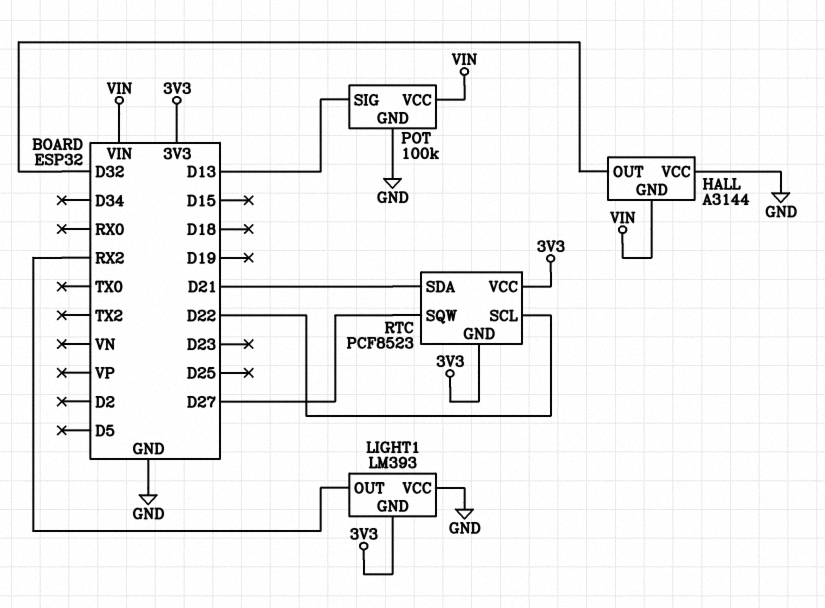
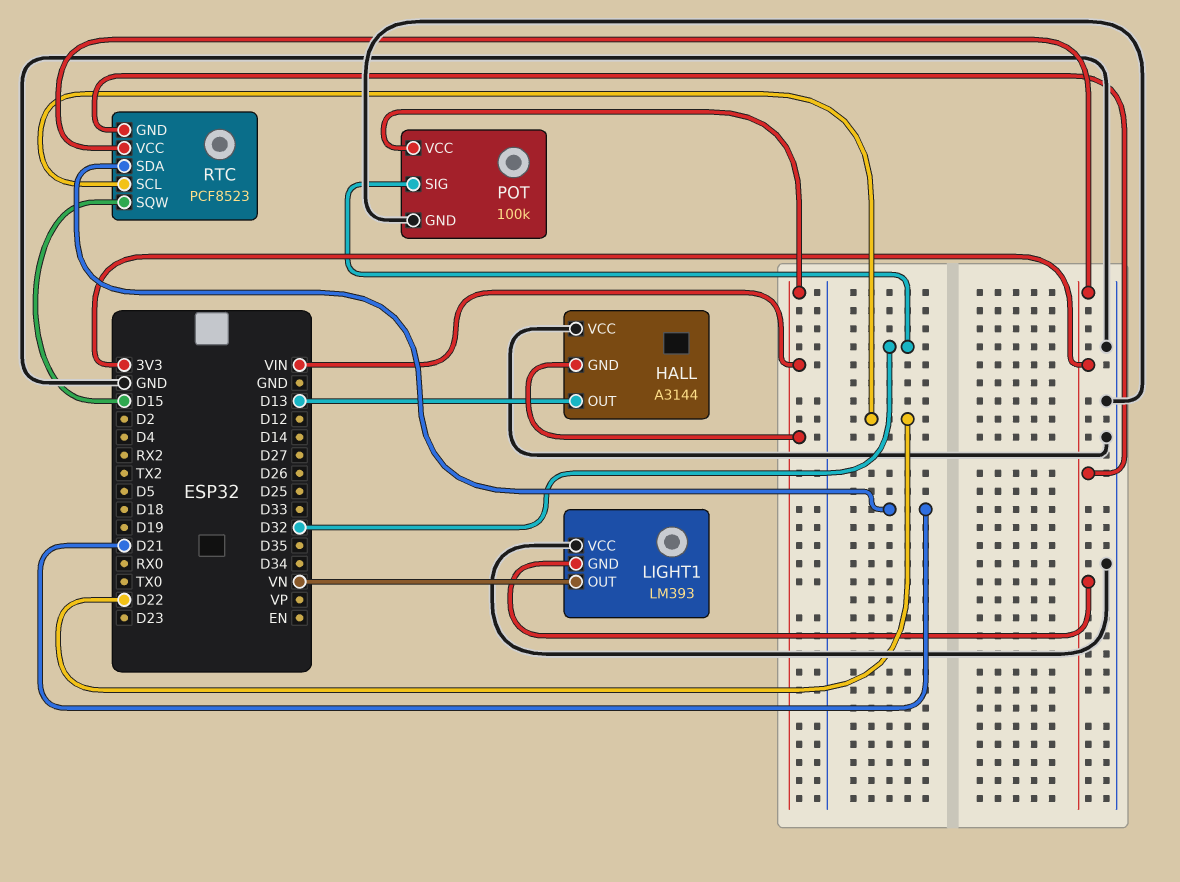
HALL pin OUT: D32 -> D13
LIGHT1 pin OUT: RX2 -> VN
POT pin SIG: D13 -> D32
RTC pin SQW: D27 -> D15

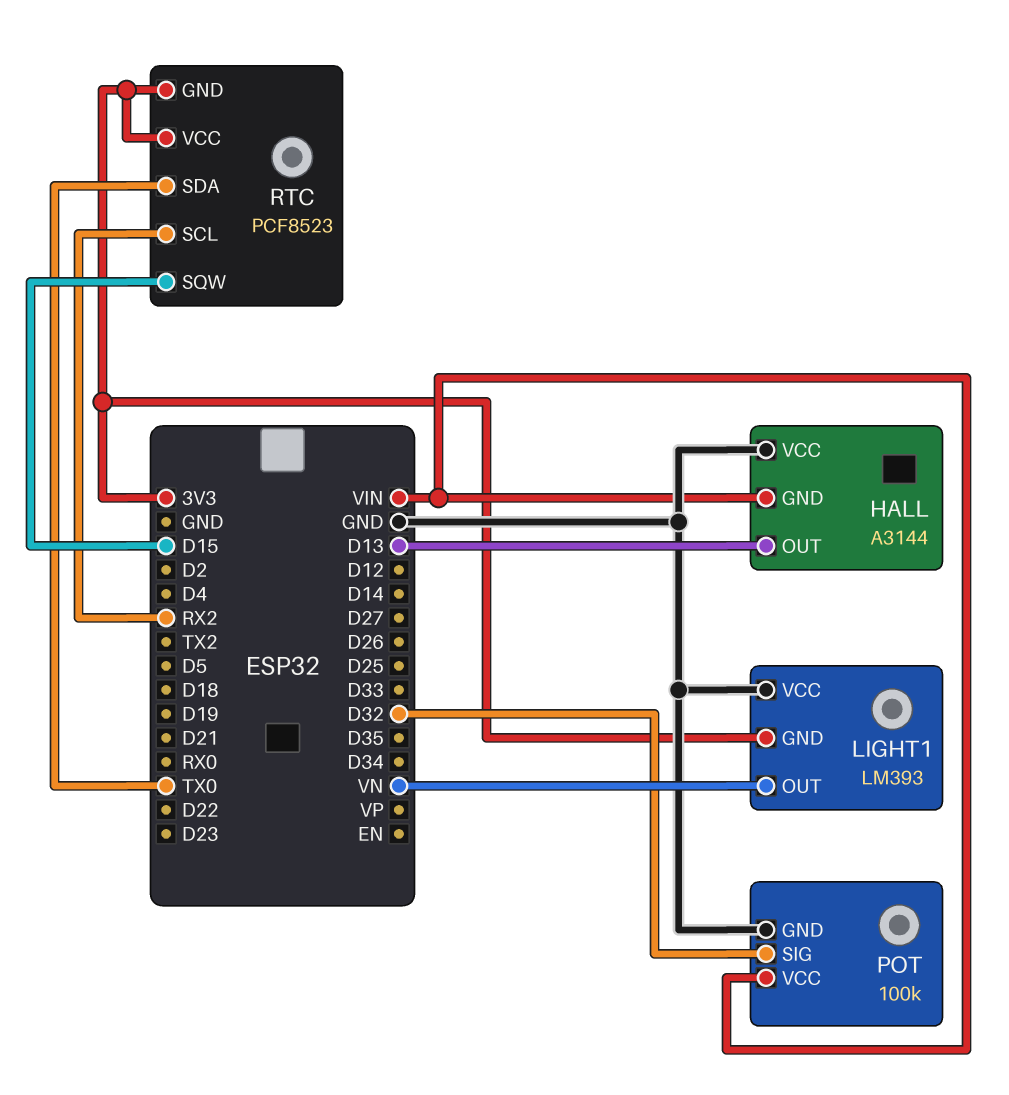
RTC pin SCL: D22 -> RX2
RTC pin SDA: D21 -> TX0

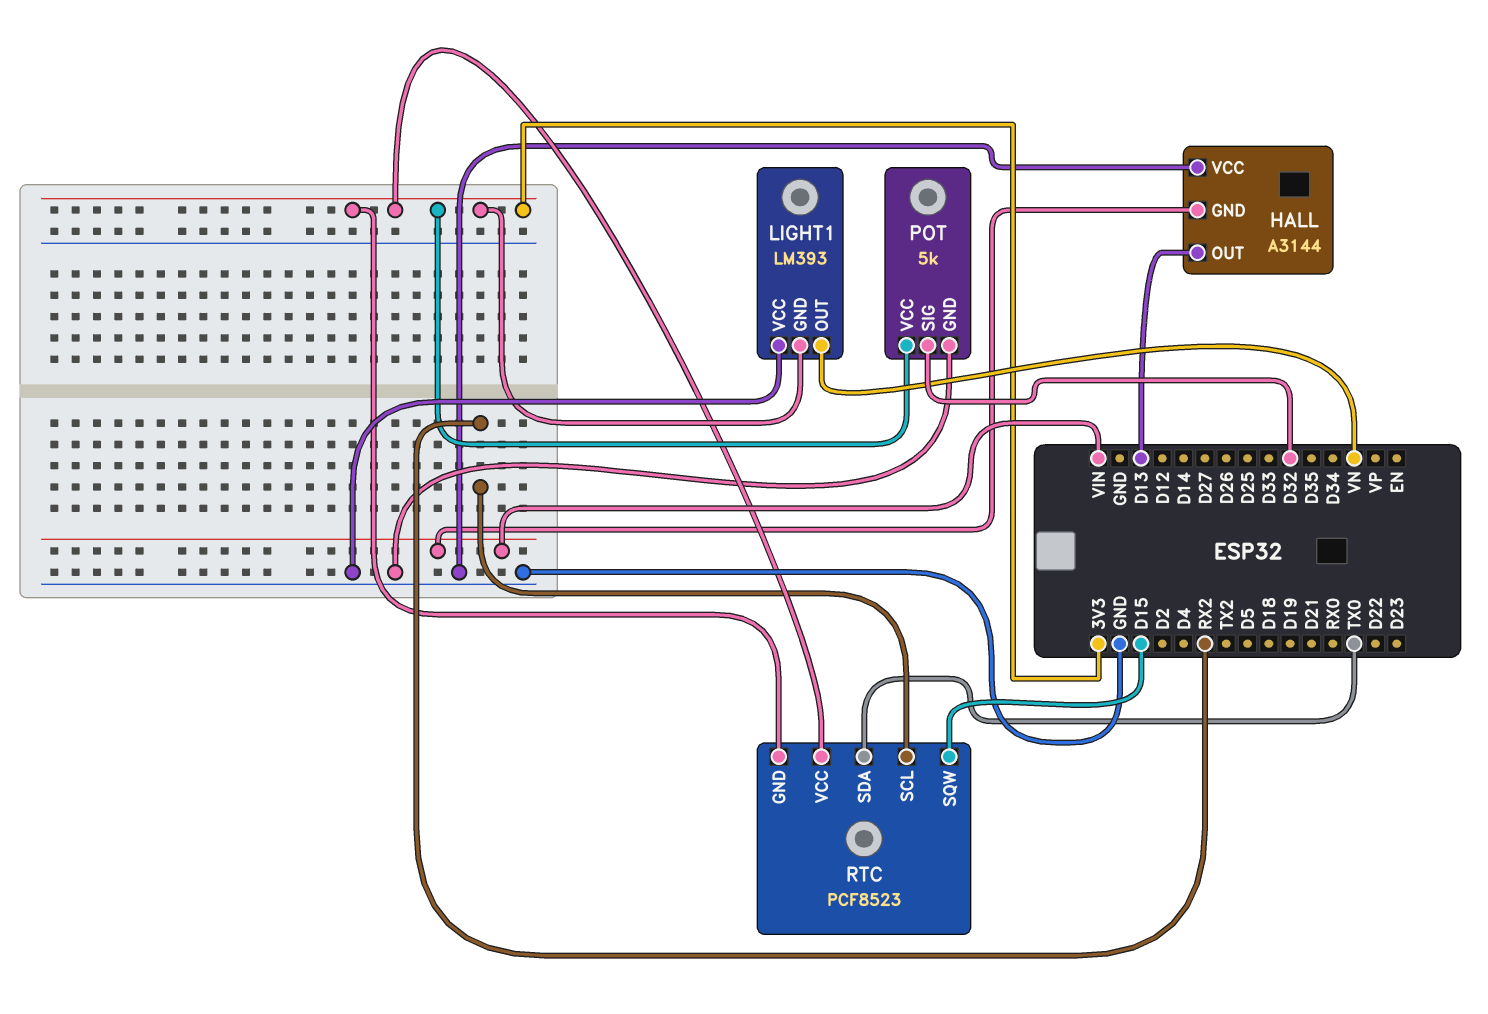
POT: 100k -> 5k
POT pin VCC: VIN -> 3V3

